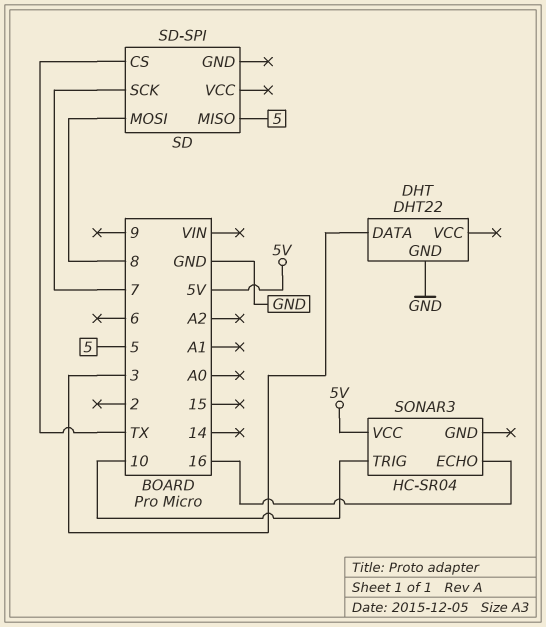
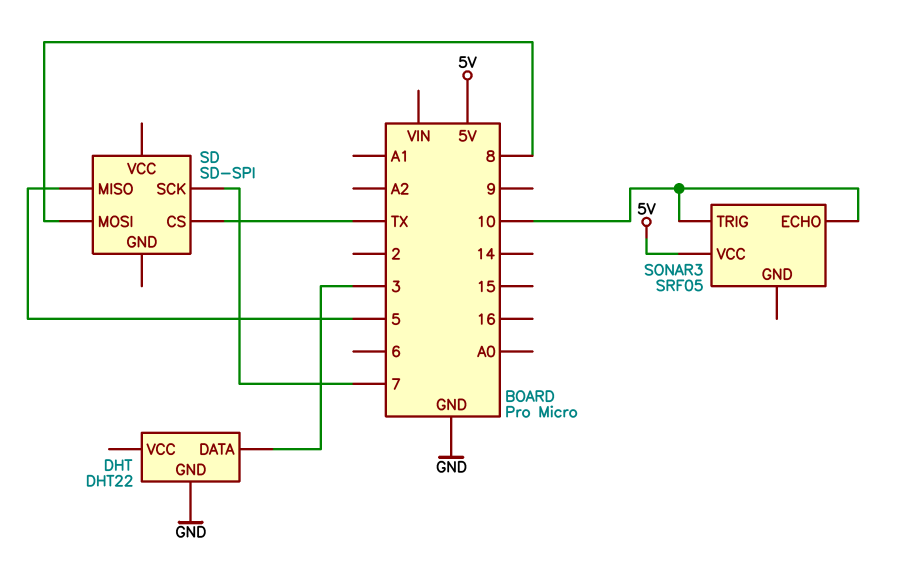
SONAR3: HC-SR04 -> SRF05
SONAR3 pin ECHO: 16 -> 10

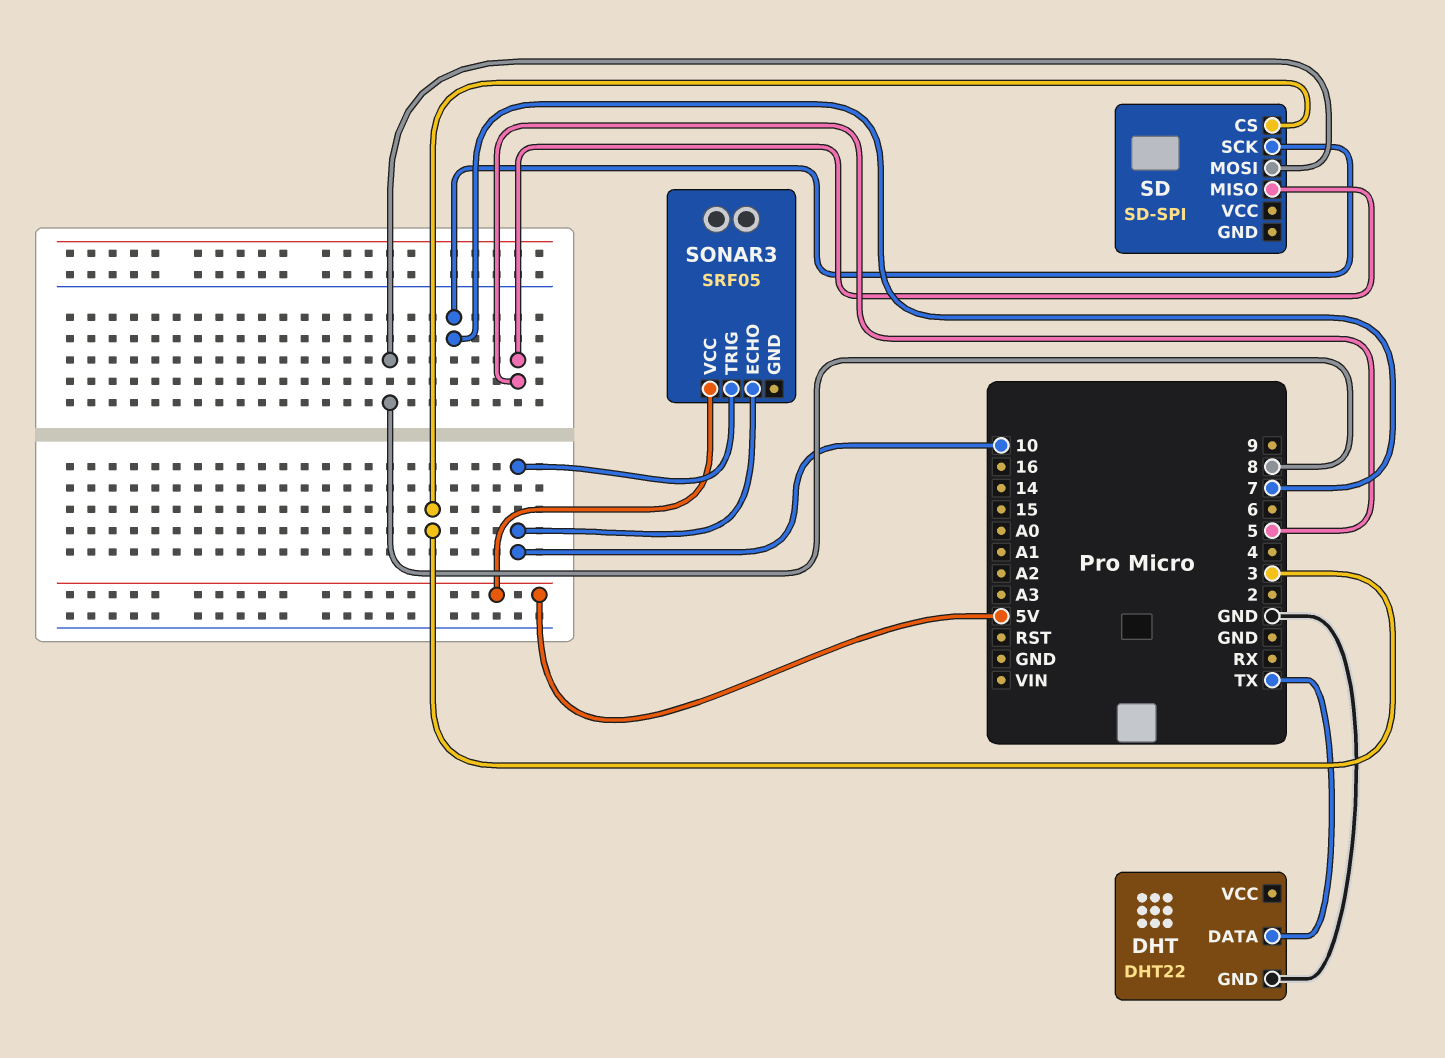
DHT pin DATA: 3 -> TX
SD pin CS: TX -> 3

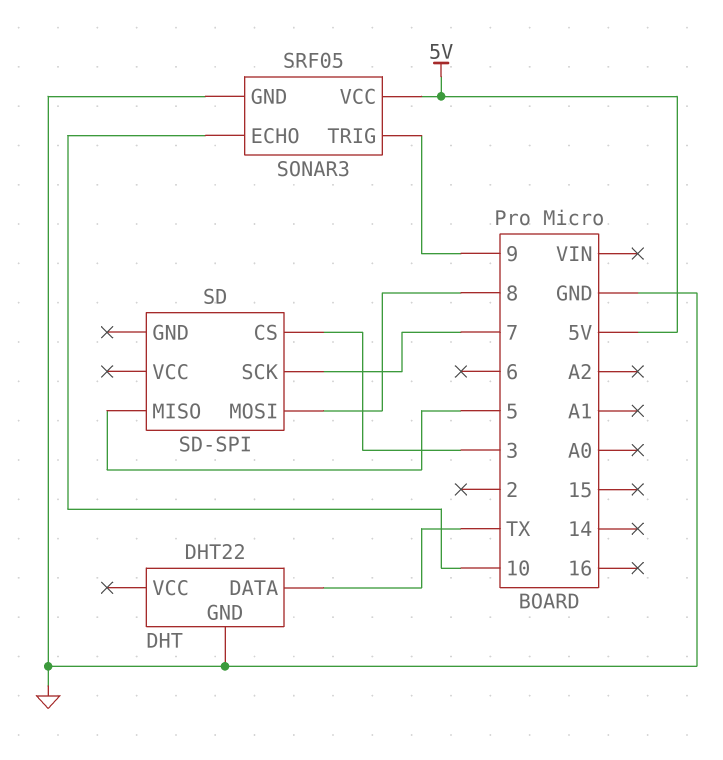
SONAR3 pin GND: none -> GND
SONAR3 pin TRIG: 10 -> 9

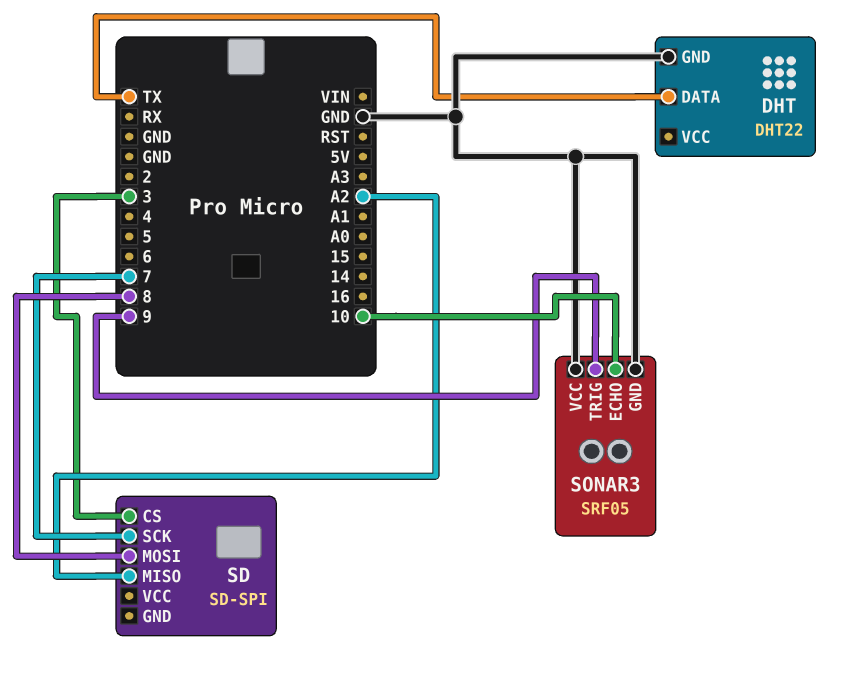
SD pin MISO: 5 -> A2
SONAR3 pin VCC: 5V -> GND

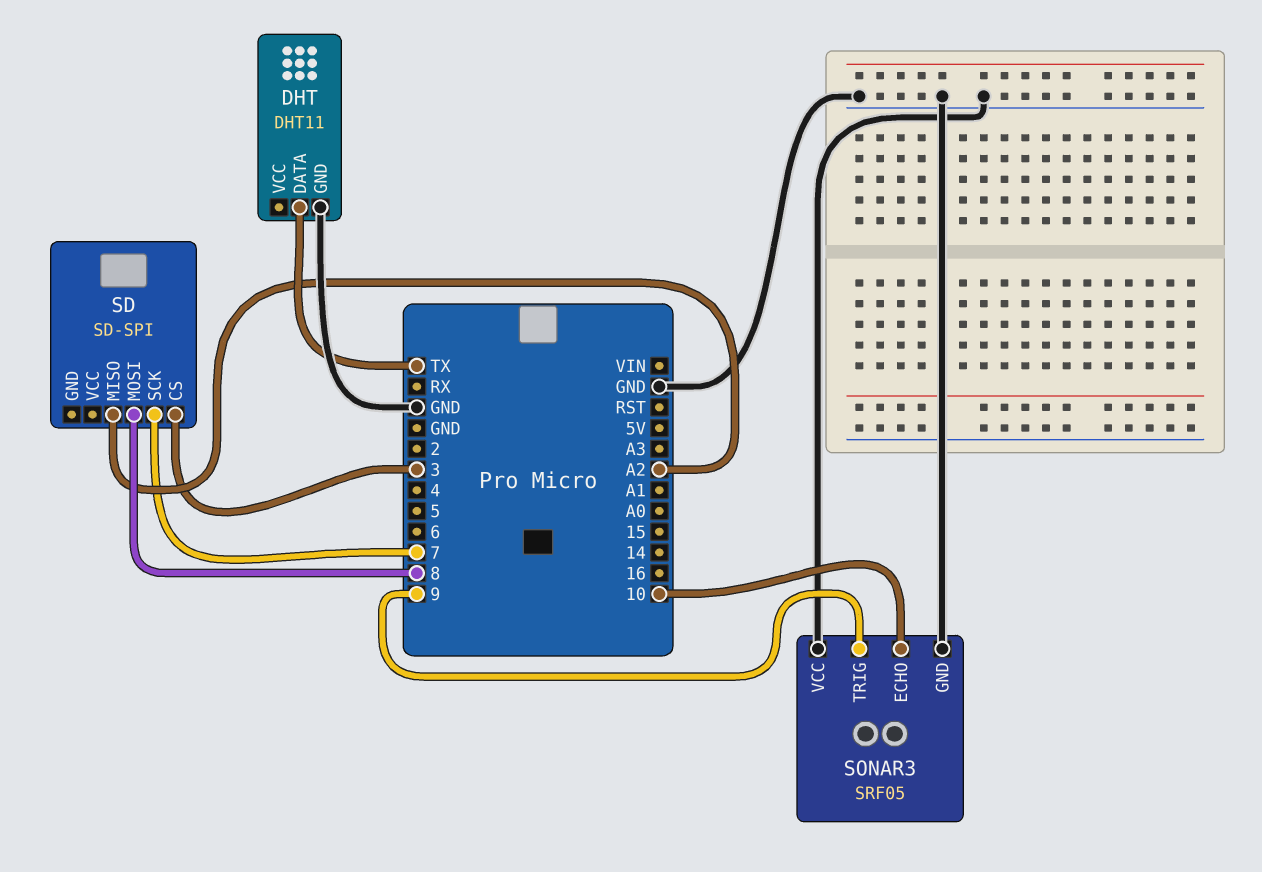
DHT: DHT22 -> DHT11

